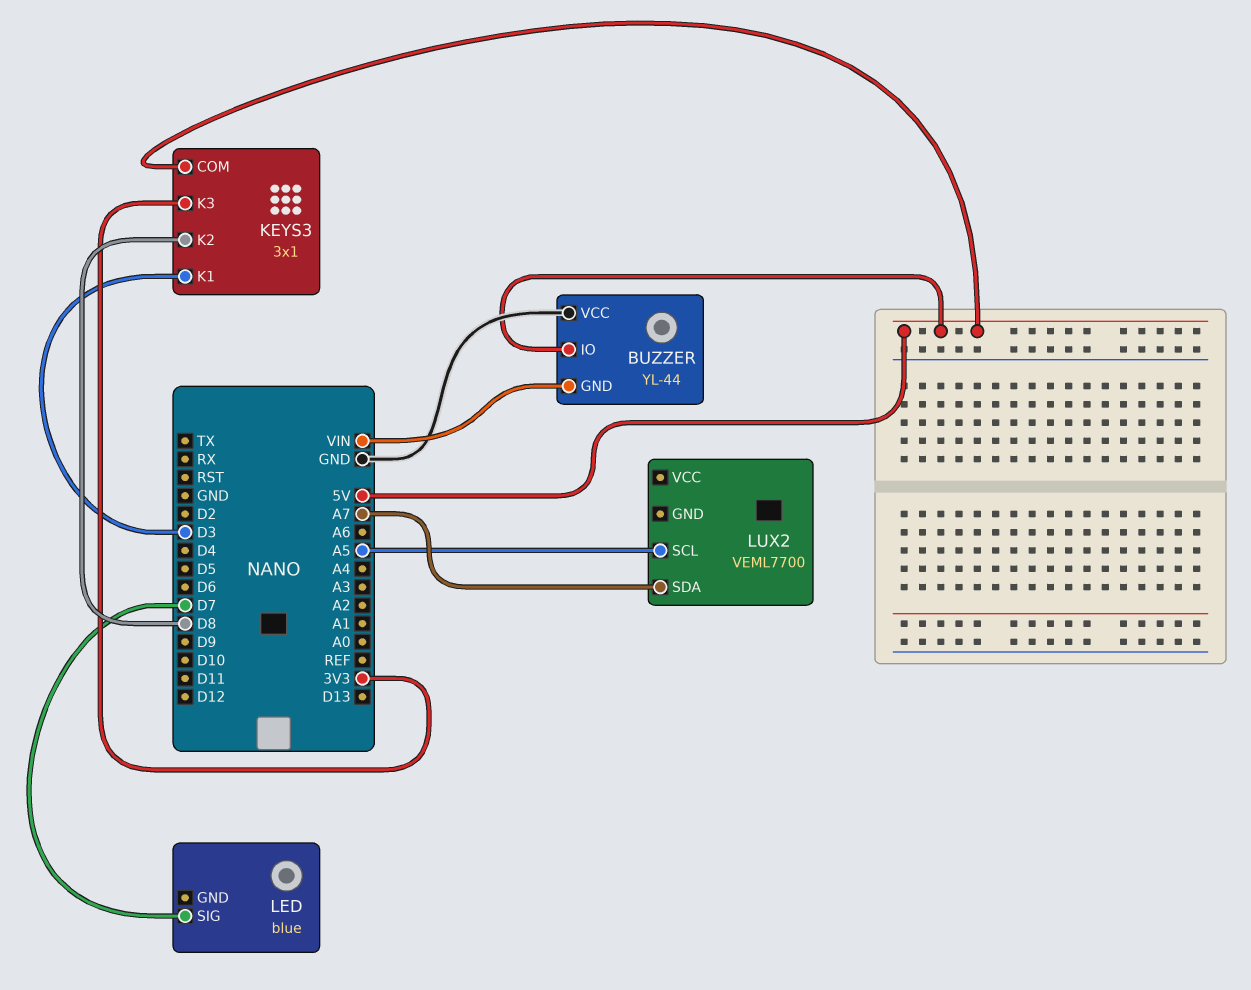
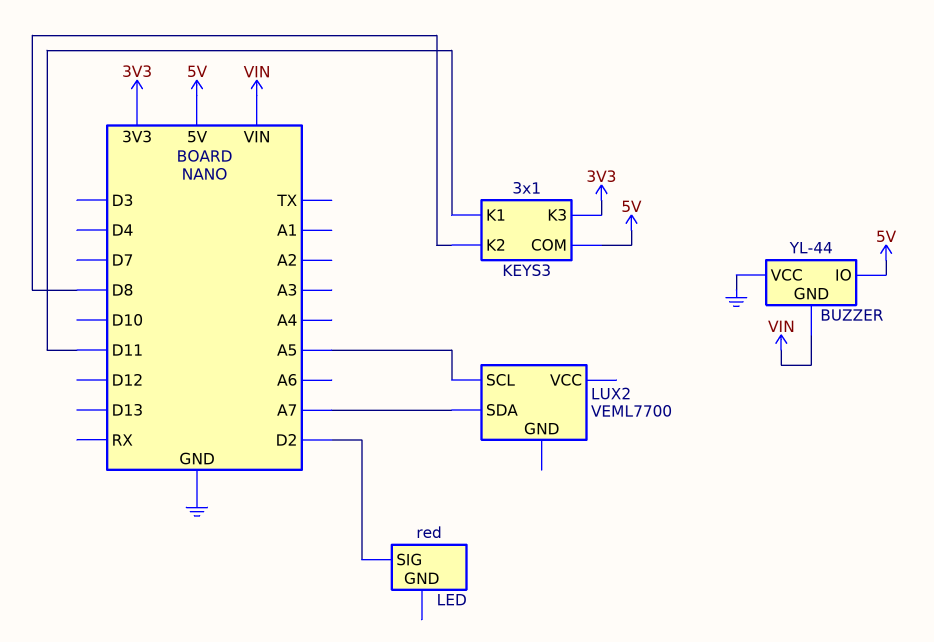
KEYS3 pin K1: D3 -> D11
LED: blue -> red
LED pin SIG: D7 -> D2

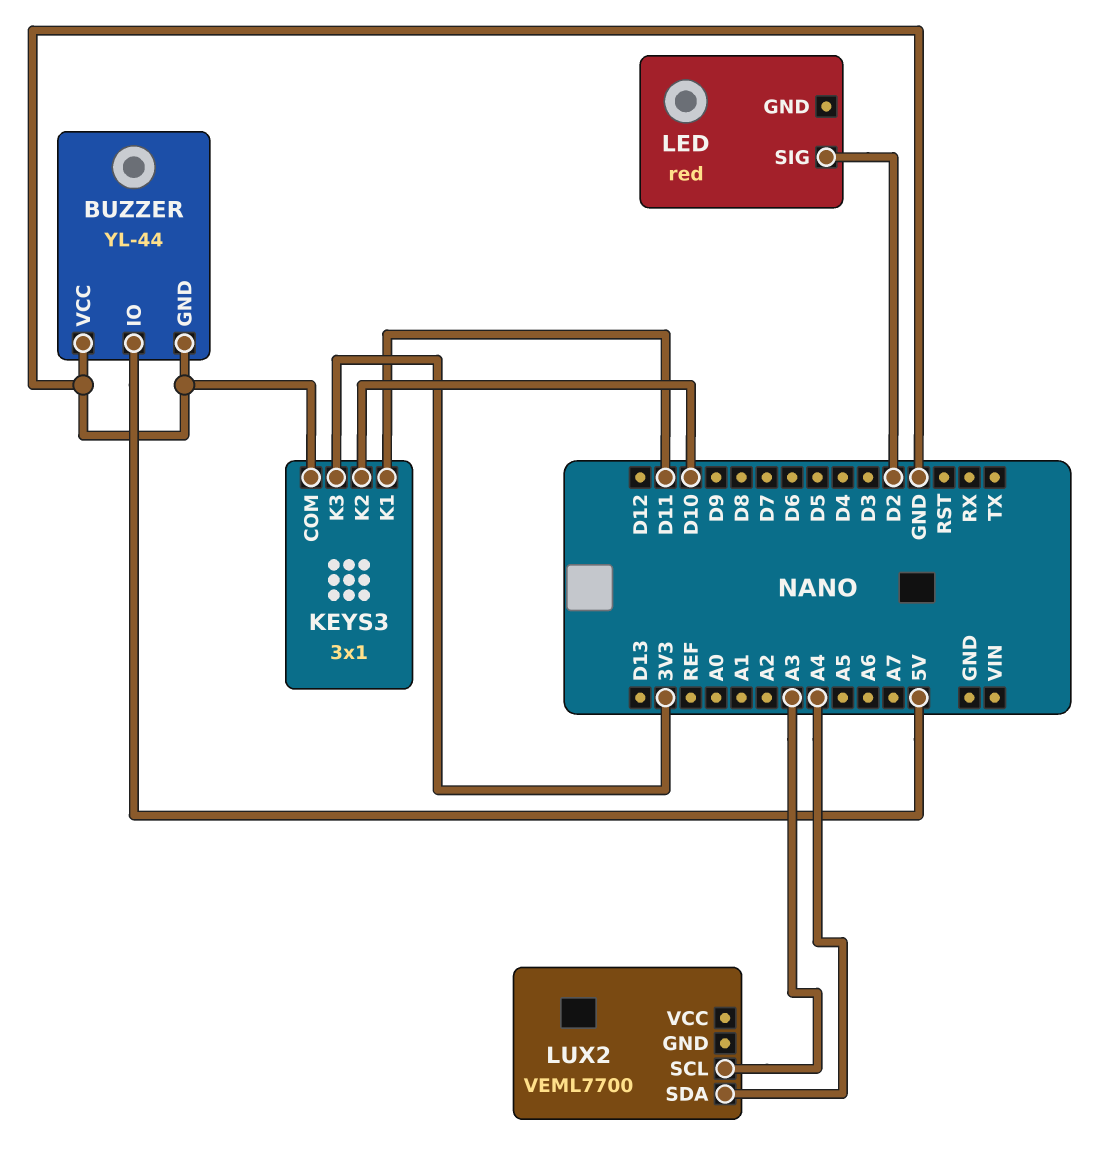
BUZZER pin GND: VIN -> GND
KEYS3 pin COM: 5V -> GND
KEYS3 pin K2: D8 -> D10
LUX2 pin SCL: A5 -> A3
LUX2 pin SDA: A7 -> A4

